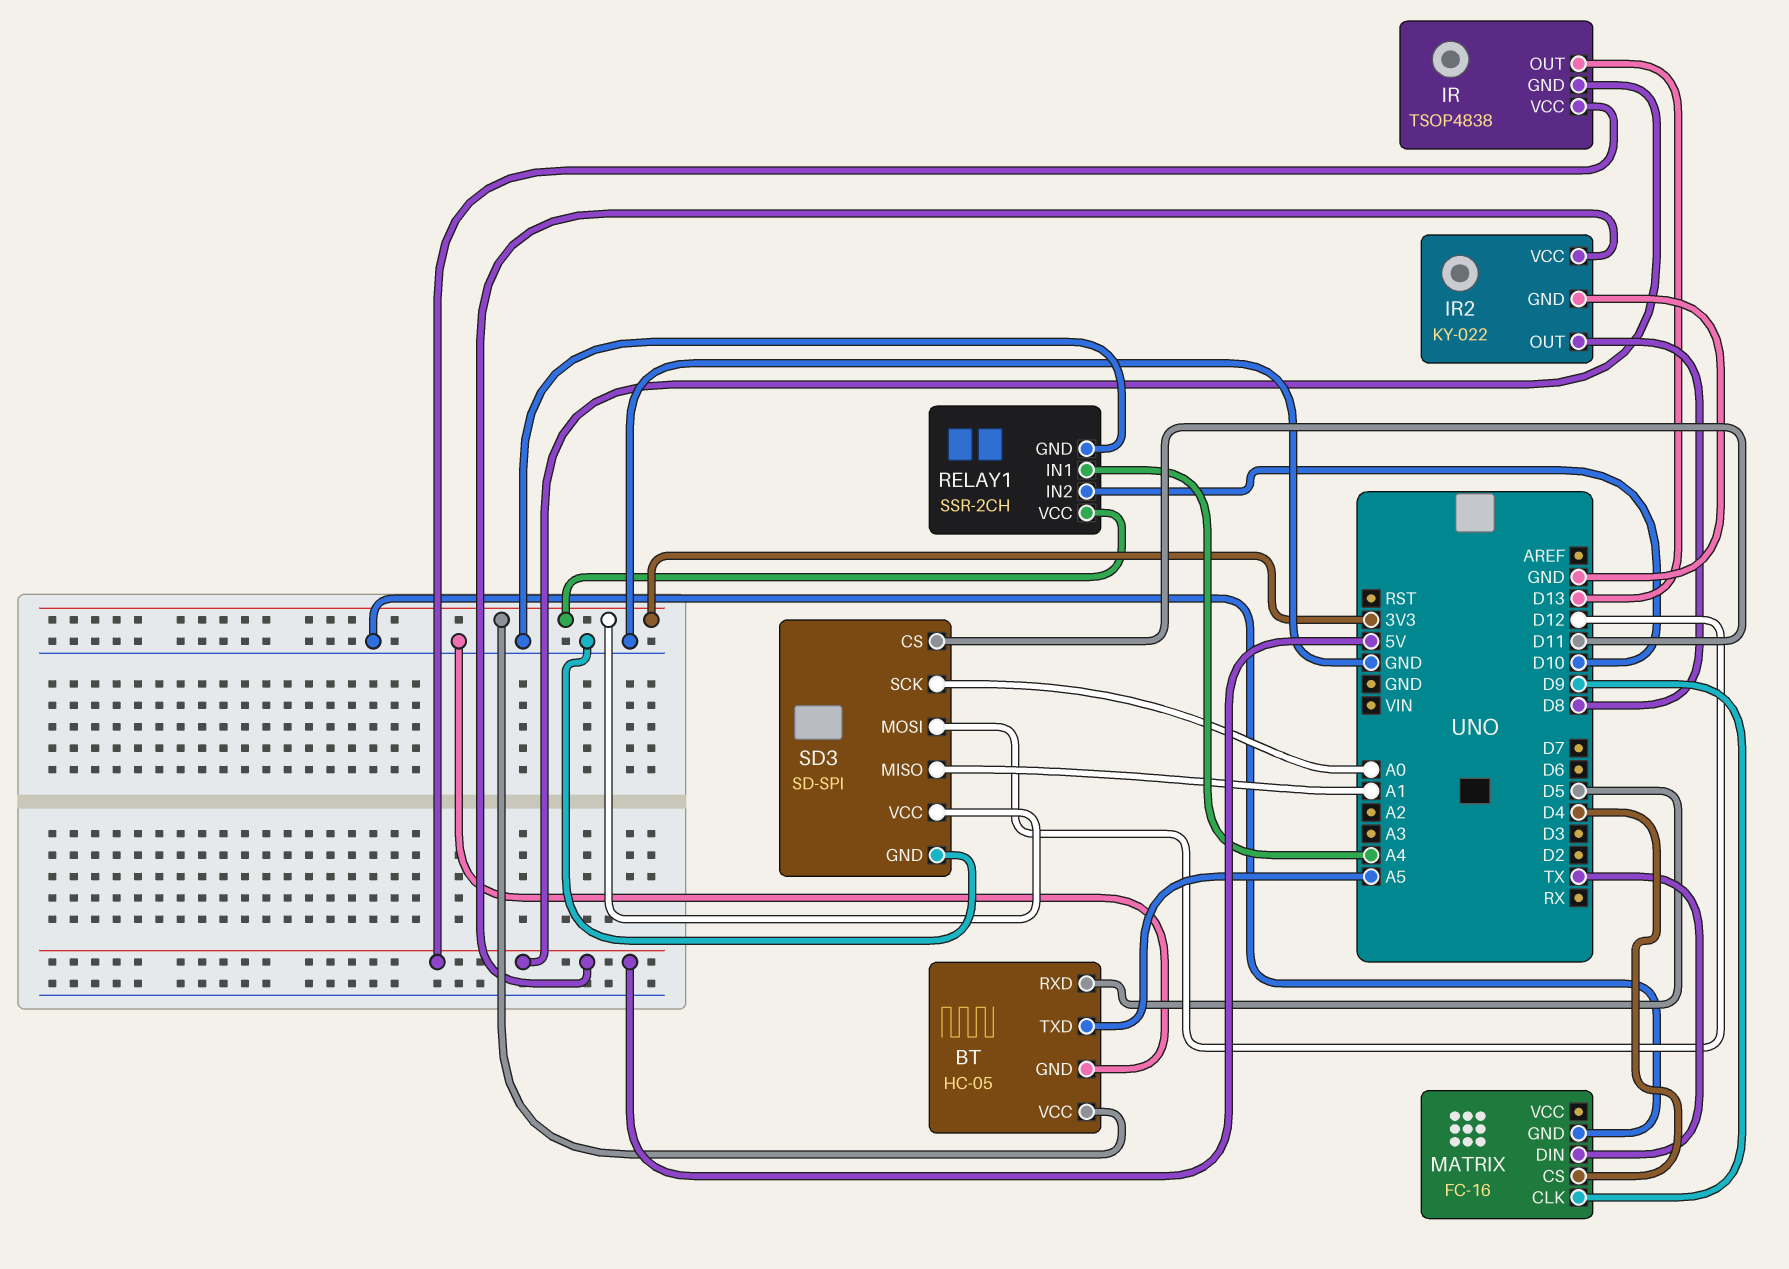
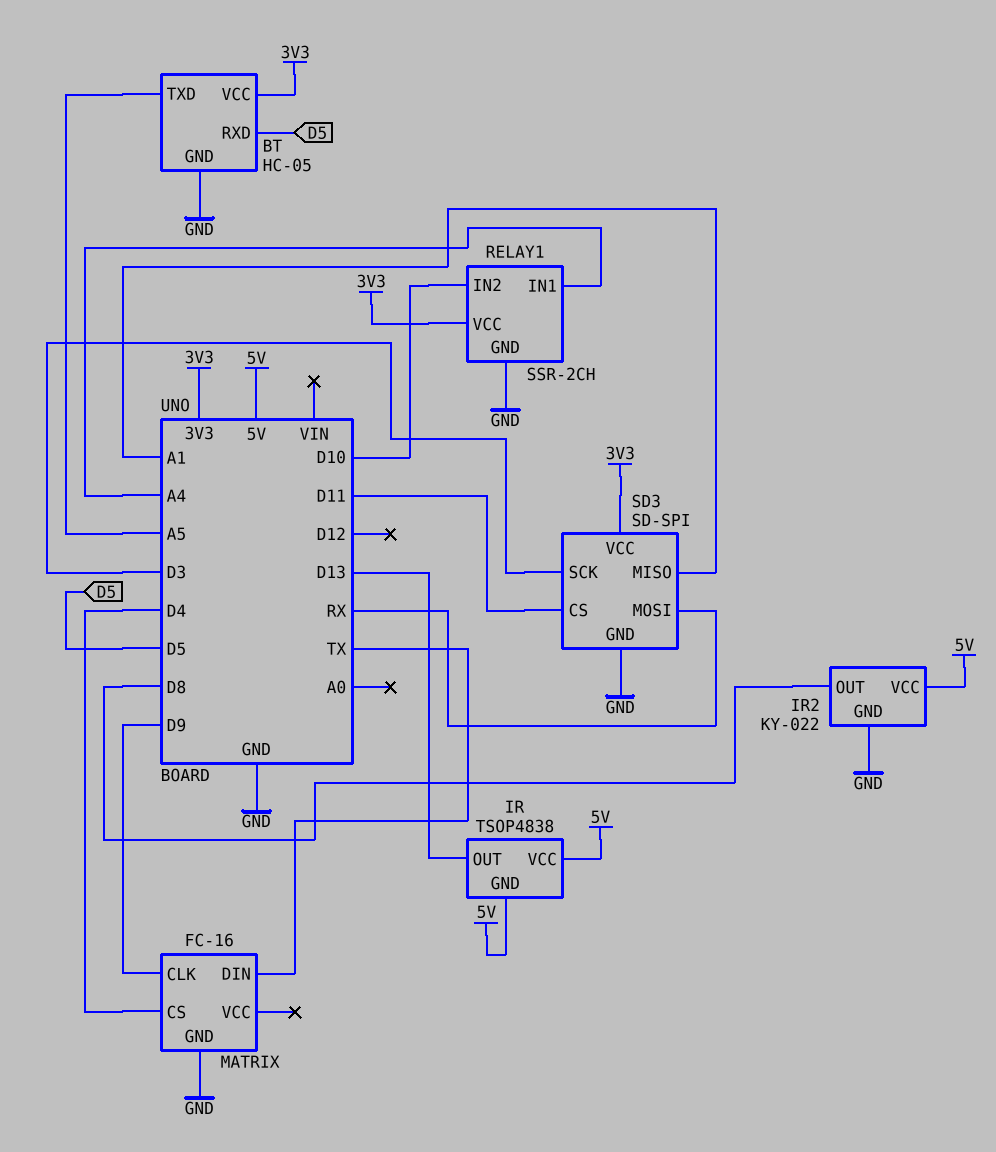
SD3 pin MOSI: D12 -> RX
SD3 pin SCK: A0 -> D3

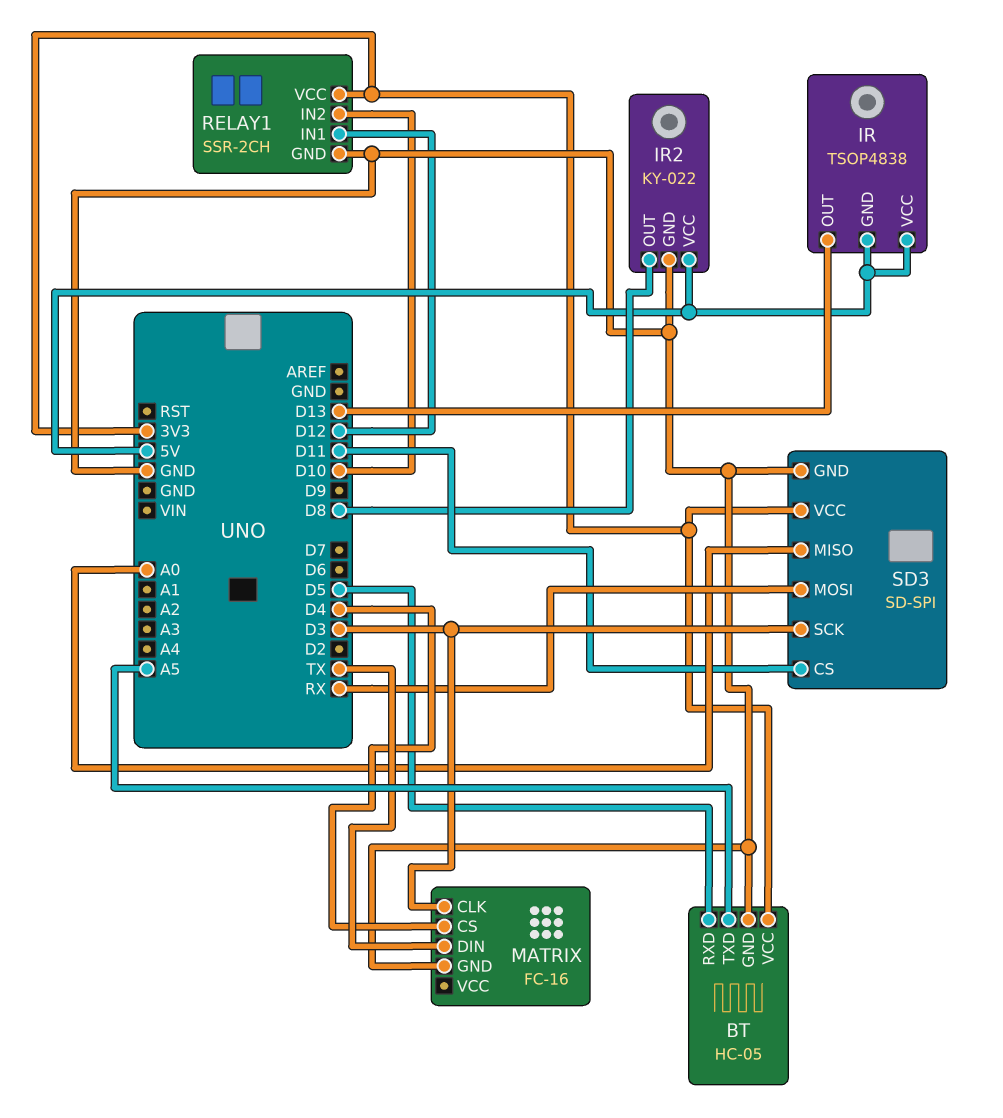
MATRIX pin CLK: D9 -> D3
RELAY1 pin IN1: A4 -> D12
SD3 pin MISO: A1 -> A0

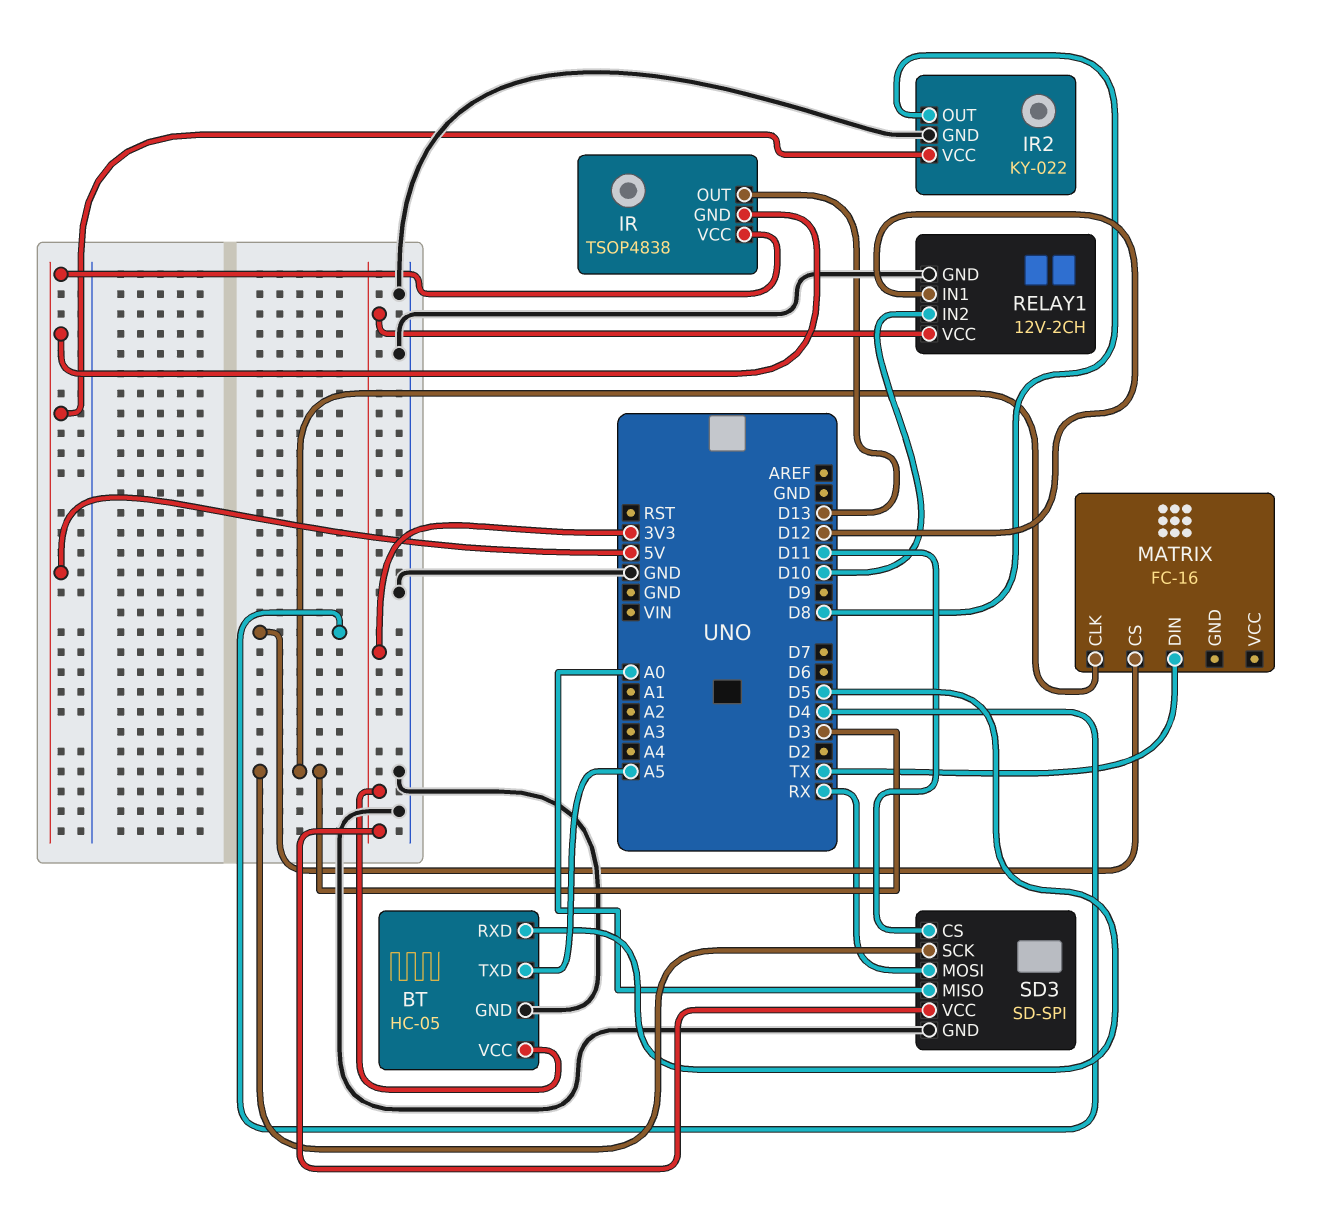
MATRIX pin GND: GND -> none
RELAY1: SSR-2CH -> 12V-2CH

